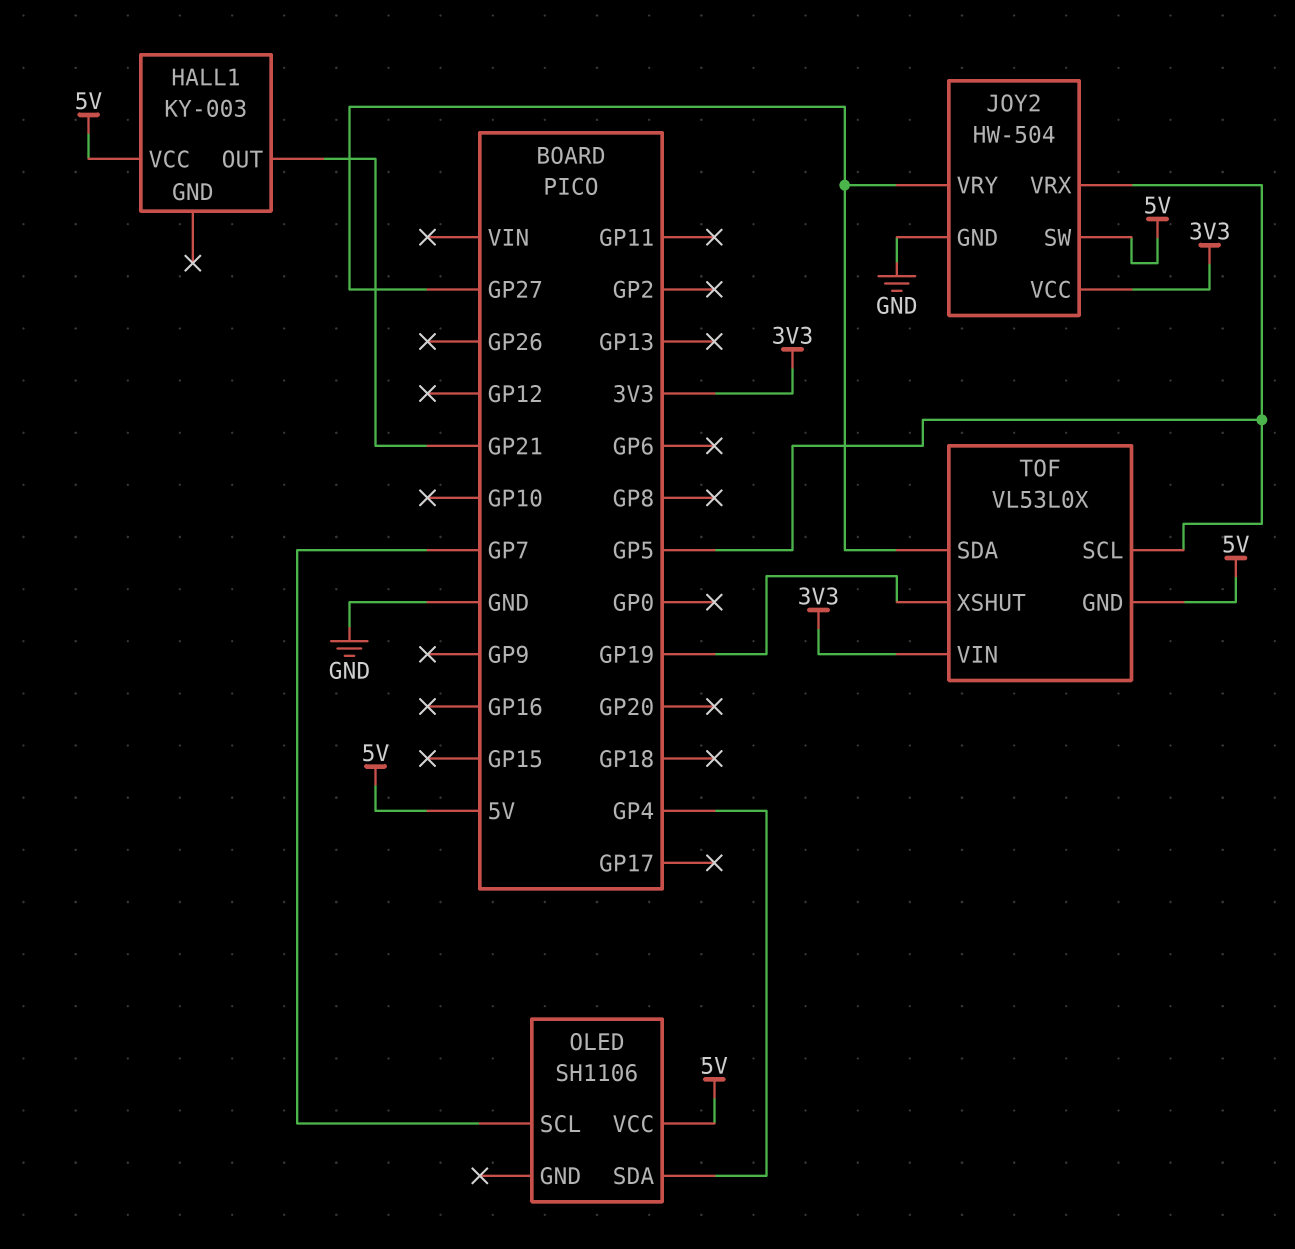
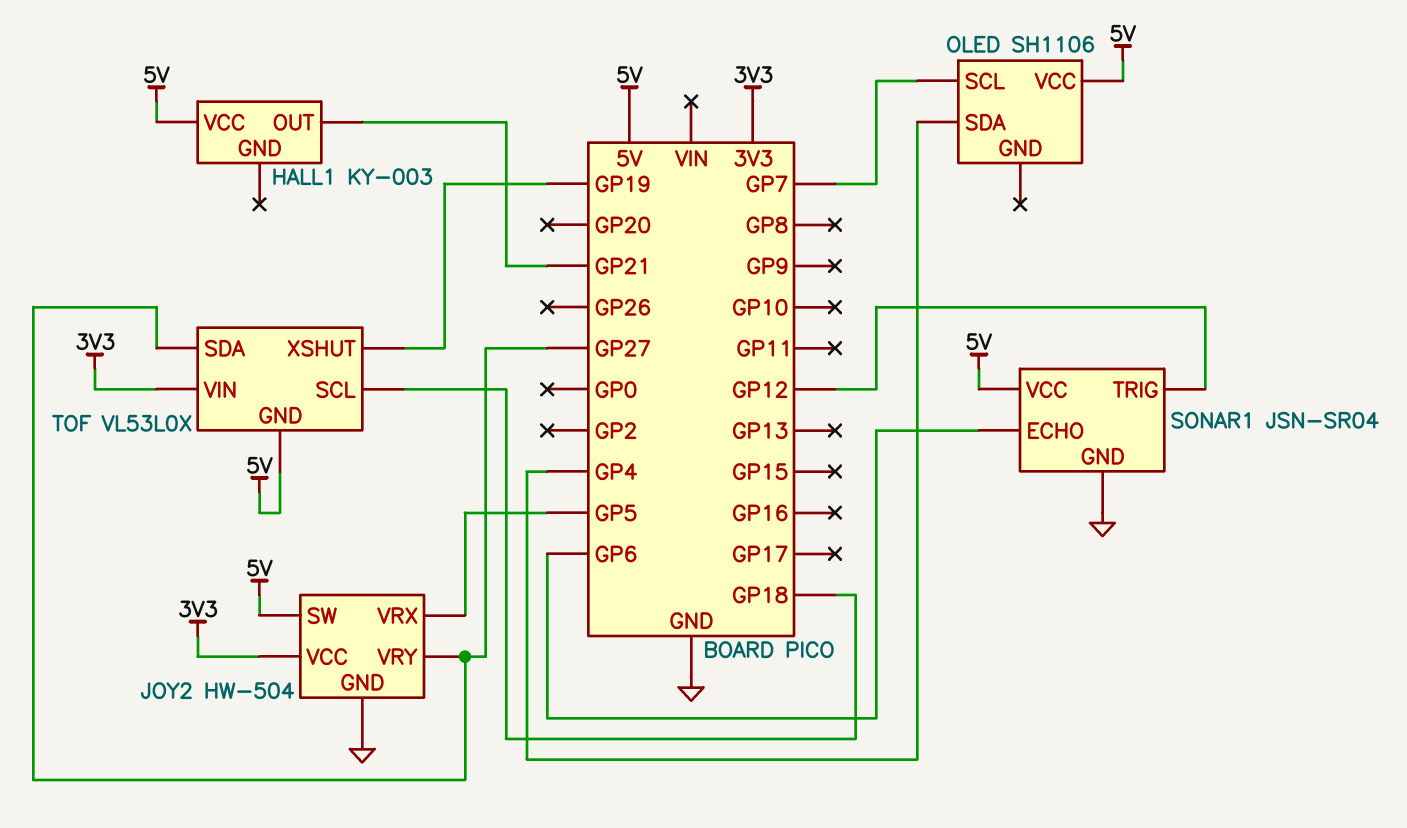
SONAR1: none -> JSN-SR04
SONAR1 pin ECHO: none -> GP6
SONAR1 pin GND: none -> GND
SONAR1 pin TRIG: none -> GP12
SONAR1 pin VCC: none -> 5V
TOF pin SCL: GP5 -> GP18

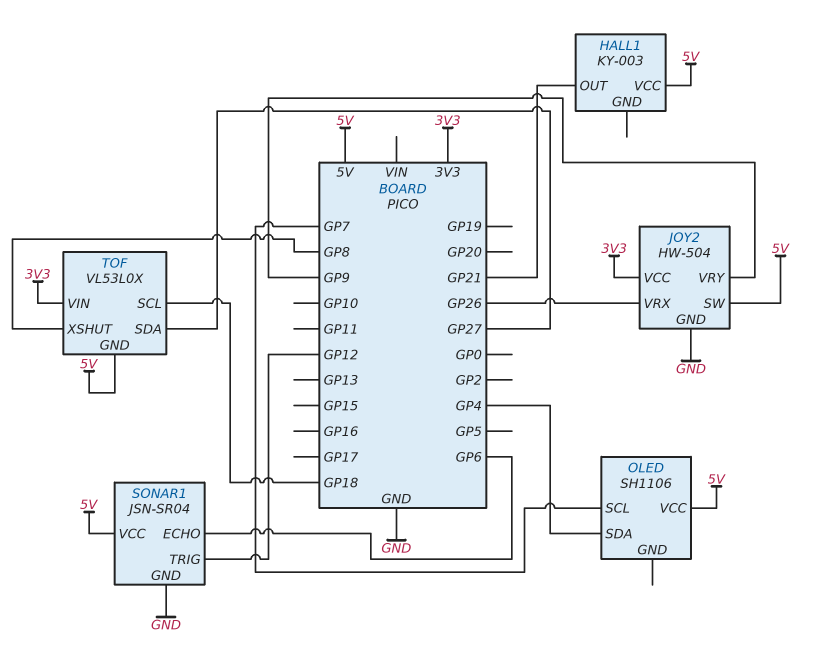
JOY2 pin VRX: GP5 -> GP26
JOY2 pin VRY: GP27 -> GP9
TOF pin XSHUT: GP19 -> GP8

